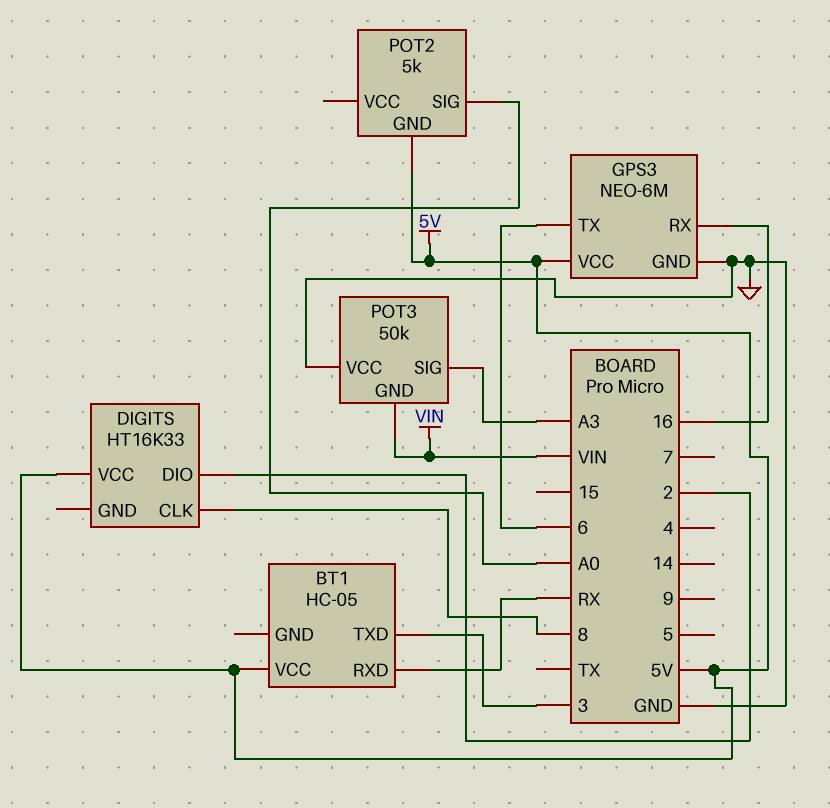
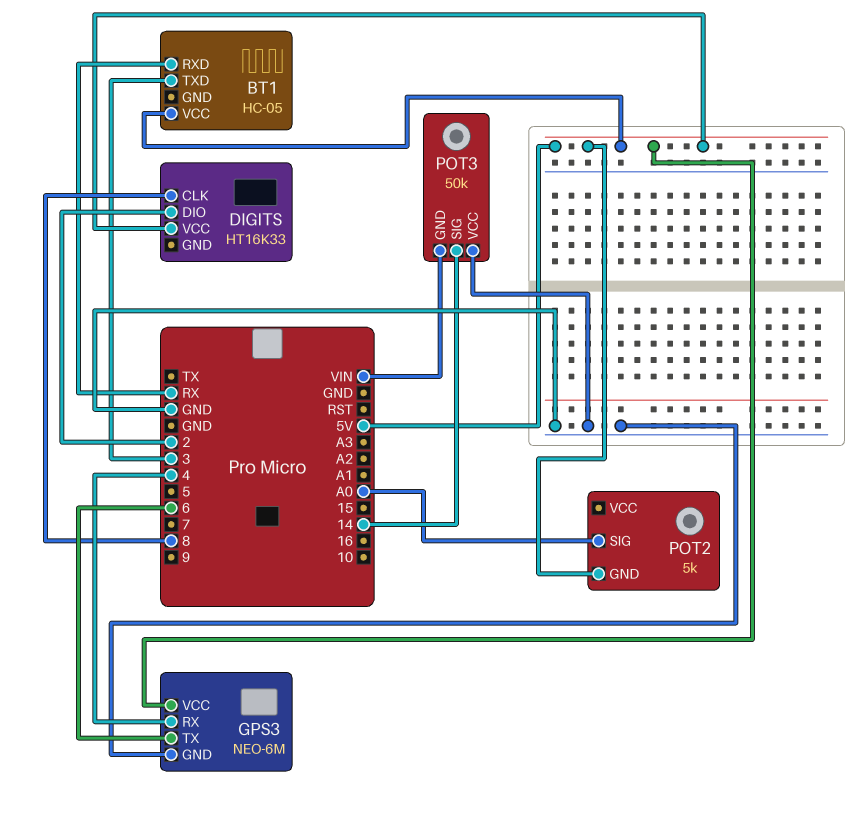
GPS3 pin RX: 16 -> 4
POT3 pin SIG: A3 -> 14

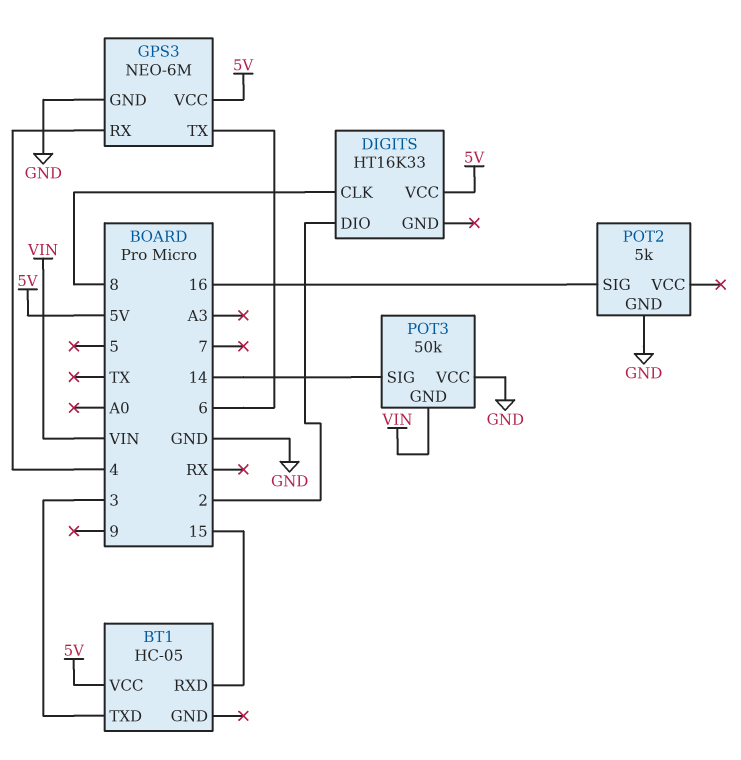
BT1 pin RXD: RX -> 15
POT2 pin GND: 5V -> GND
POT2 pin SIG: A0 -> 16

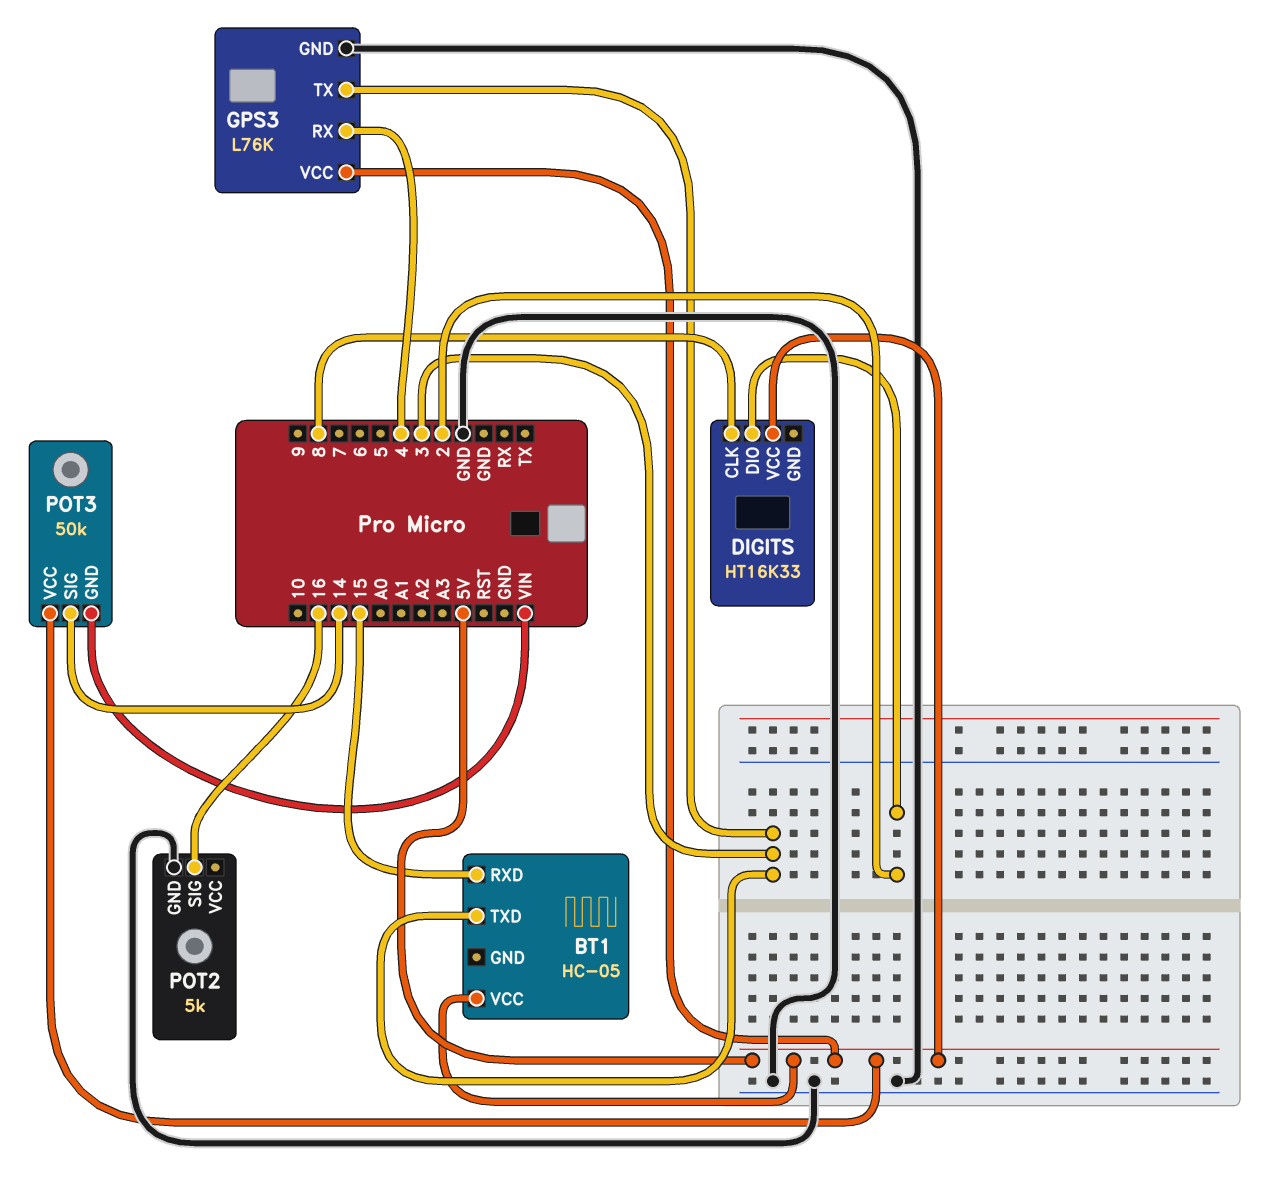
GPS3: NEO-6M -> L76K
GPS3 pin TX: 6 -> 3
POT3 pin VCC: GND -> 5V

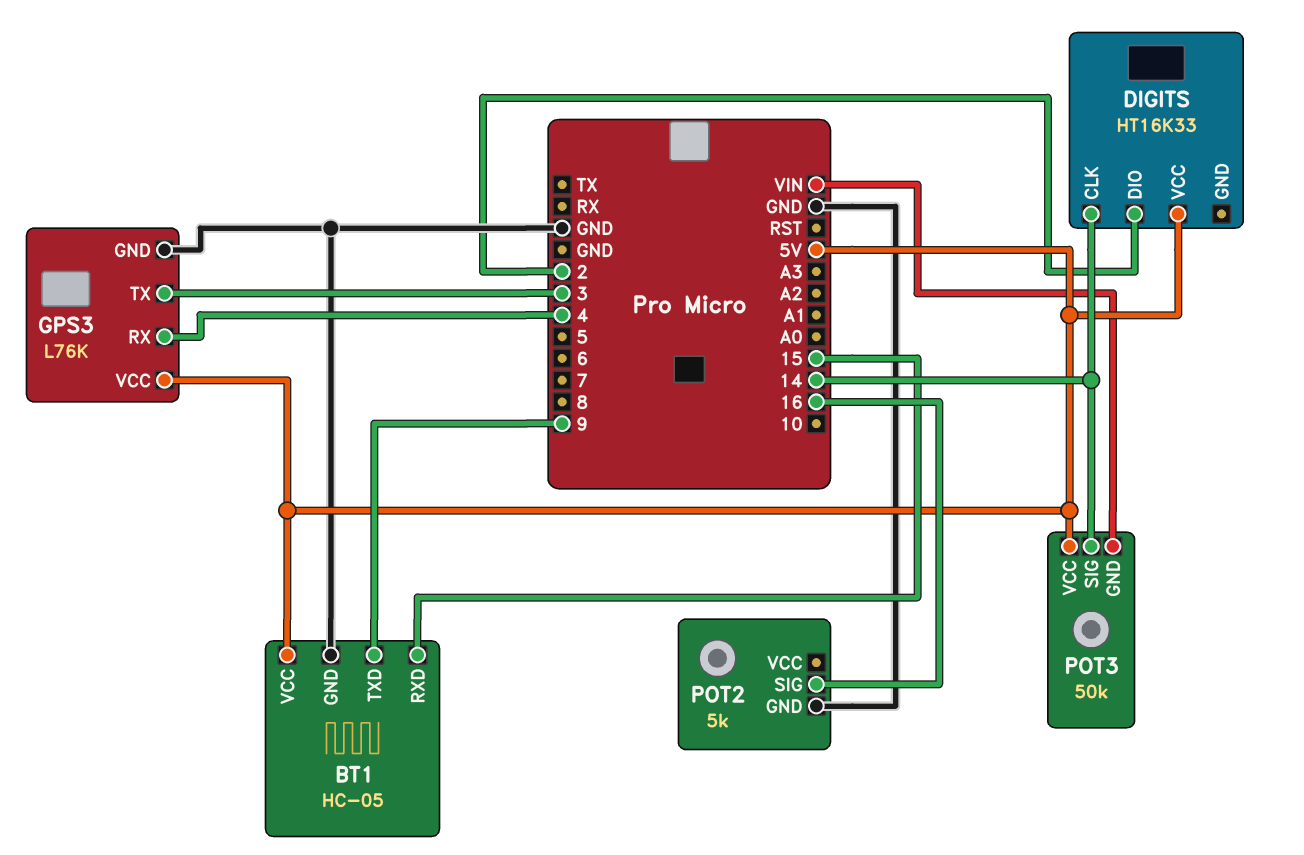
BT1 pin GND: none -> GND
BT1 pin TXD: 3 -> 9
DIGITS pin CLK: 8 -> 14

